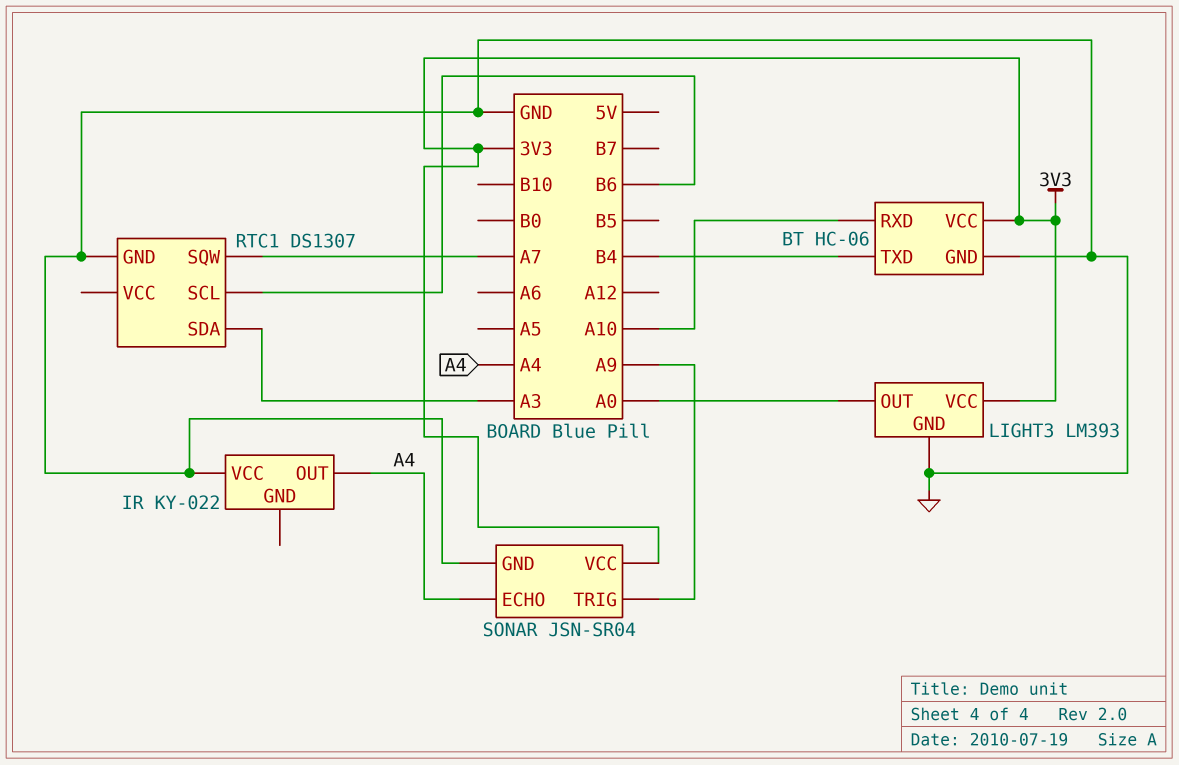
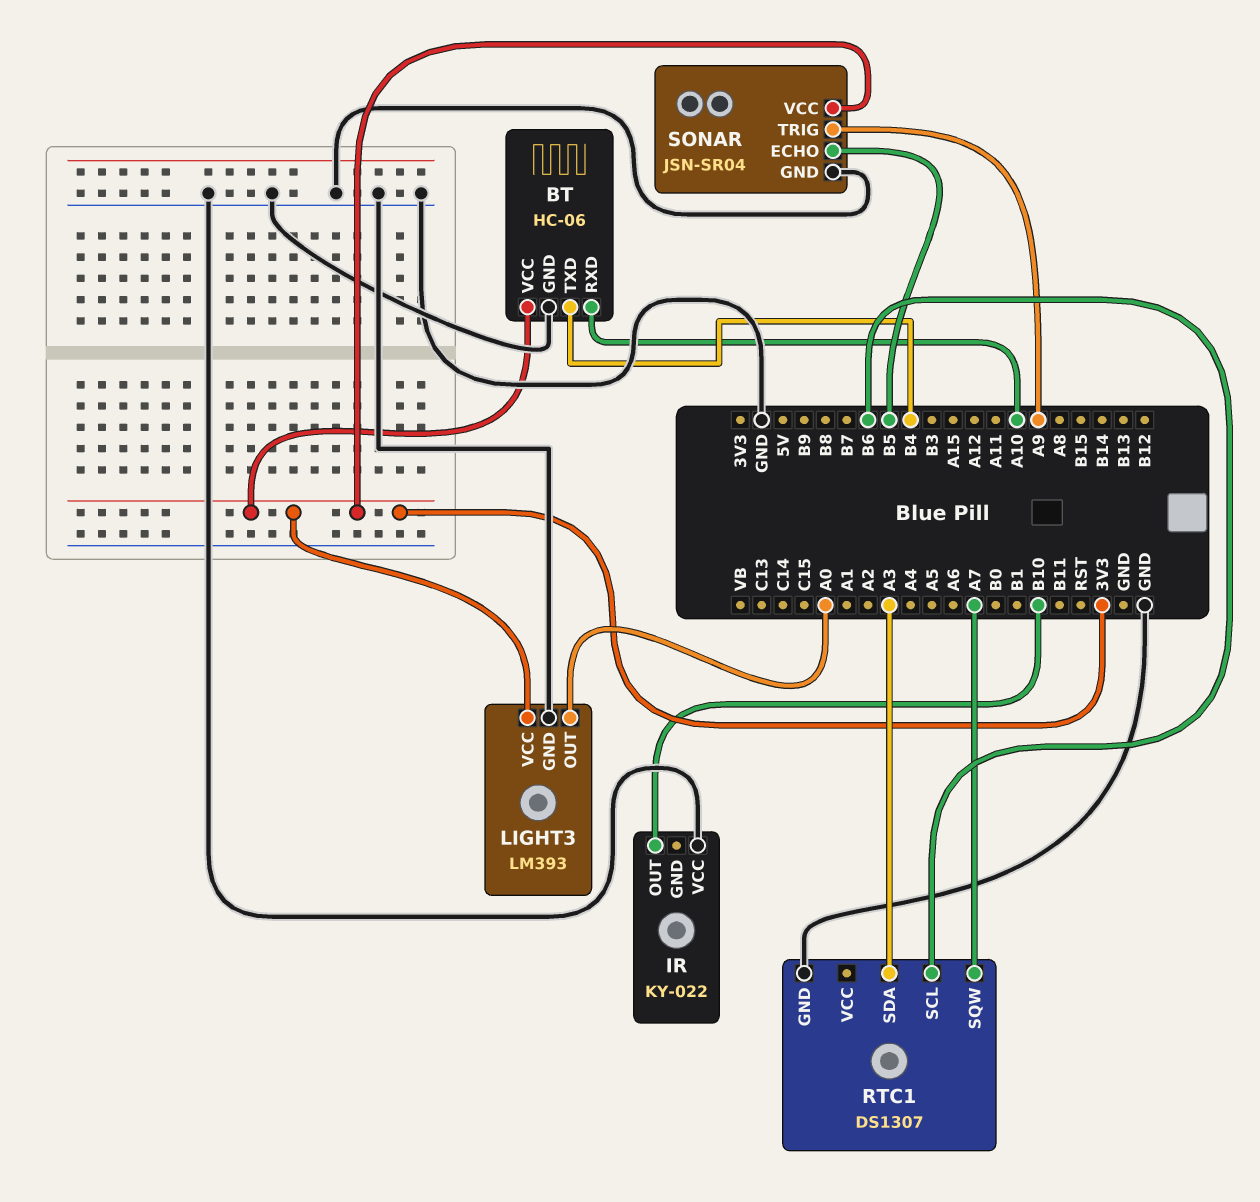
IR pin OUT: A4 -> B10
SONAR pin ECHO: A4 -> B5

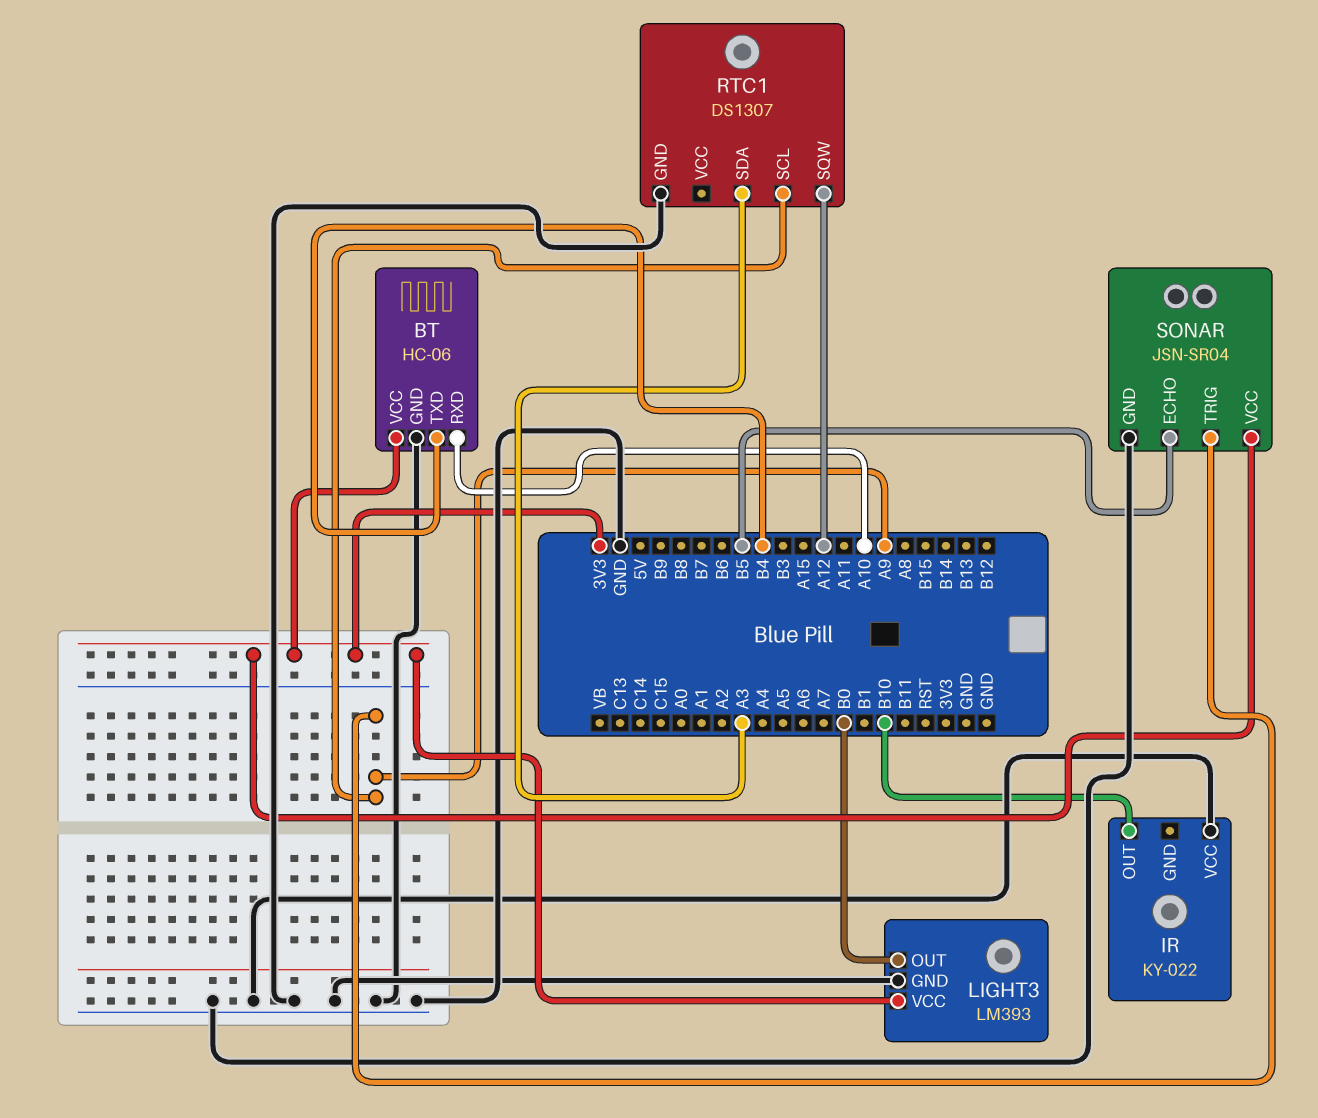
LIGHT3 pin OUT: A0 -> B0
RTC1 pin SCL: B6 -> A9
RTC1 pin SQW: A7 -> A12

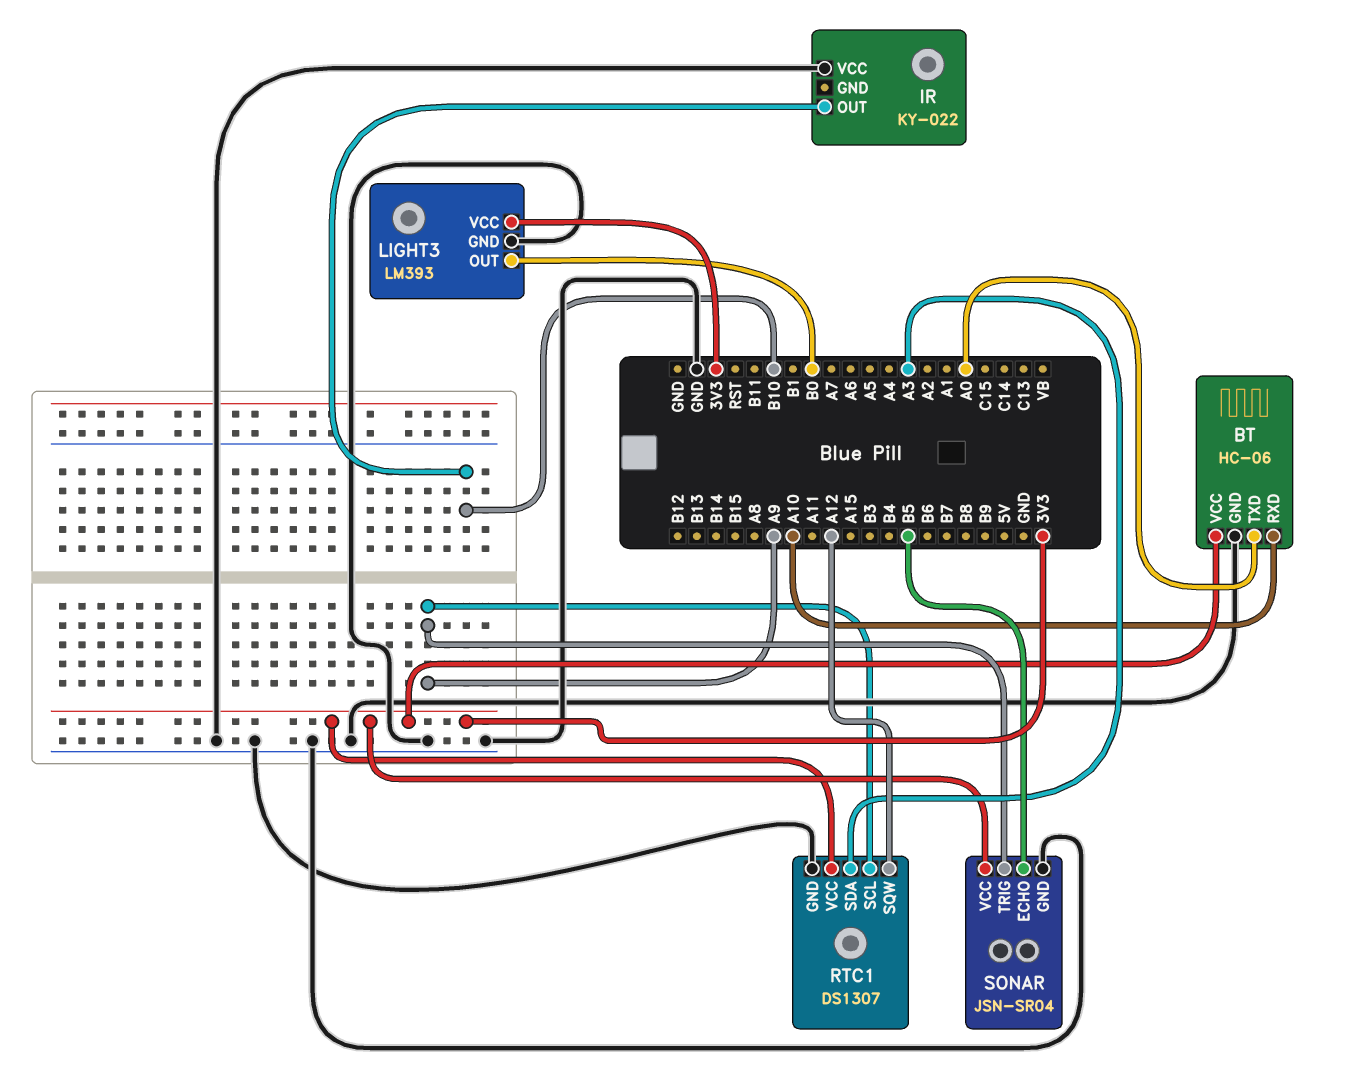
BT pin TXD: B4 -> A0
RTC1 pin VCC: none -> 3V3

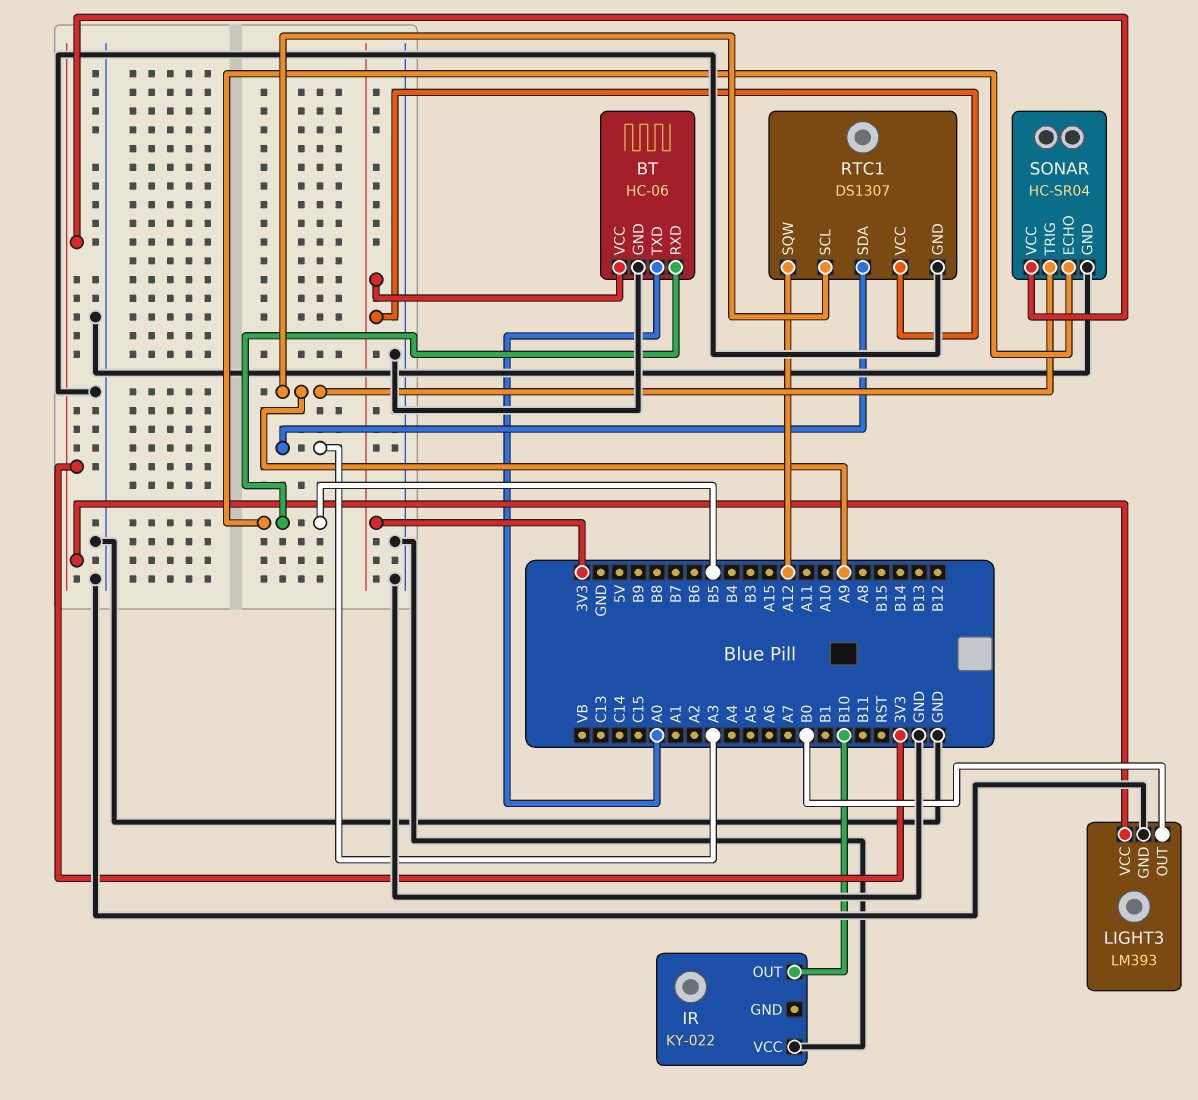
BT pin RXD: A10 -> B5
SONAR: JSN-SR04 -> HC-SR04

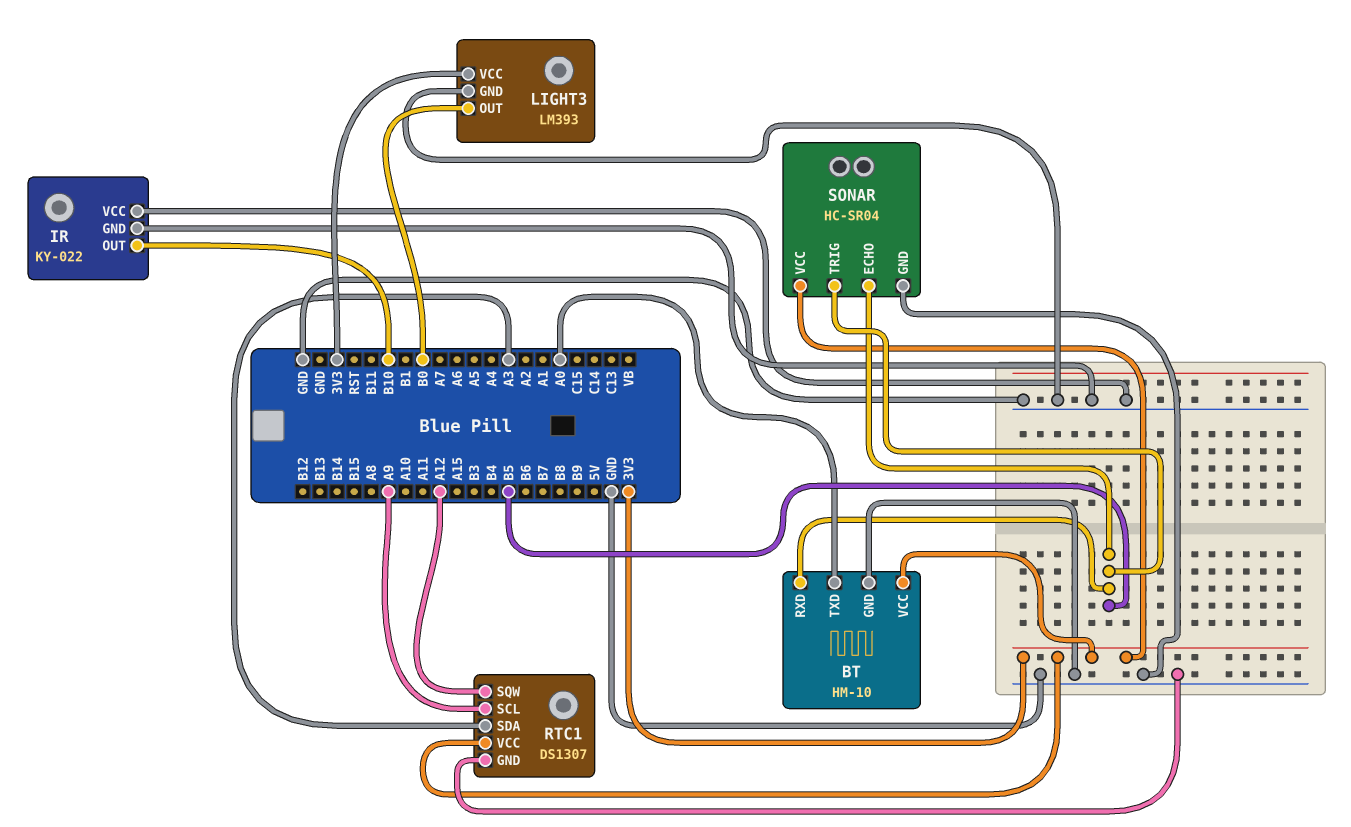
BT: HC-06 -> HM-10
IR pin GND: none -> GND
SONAR pin TRIG: A9 -> B5

